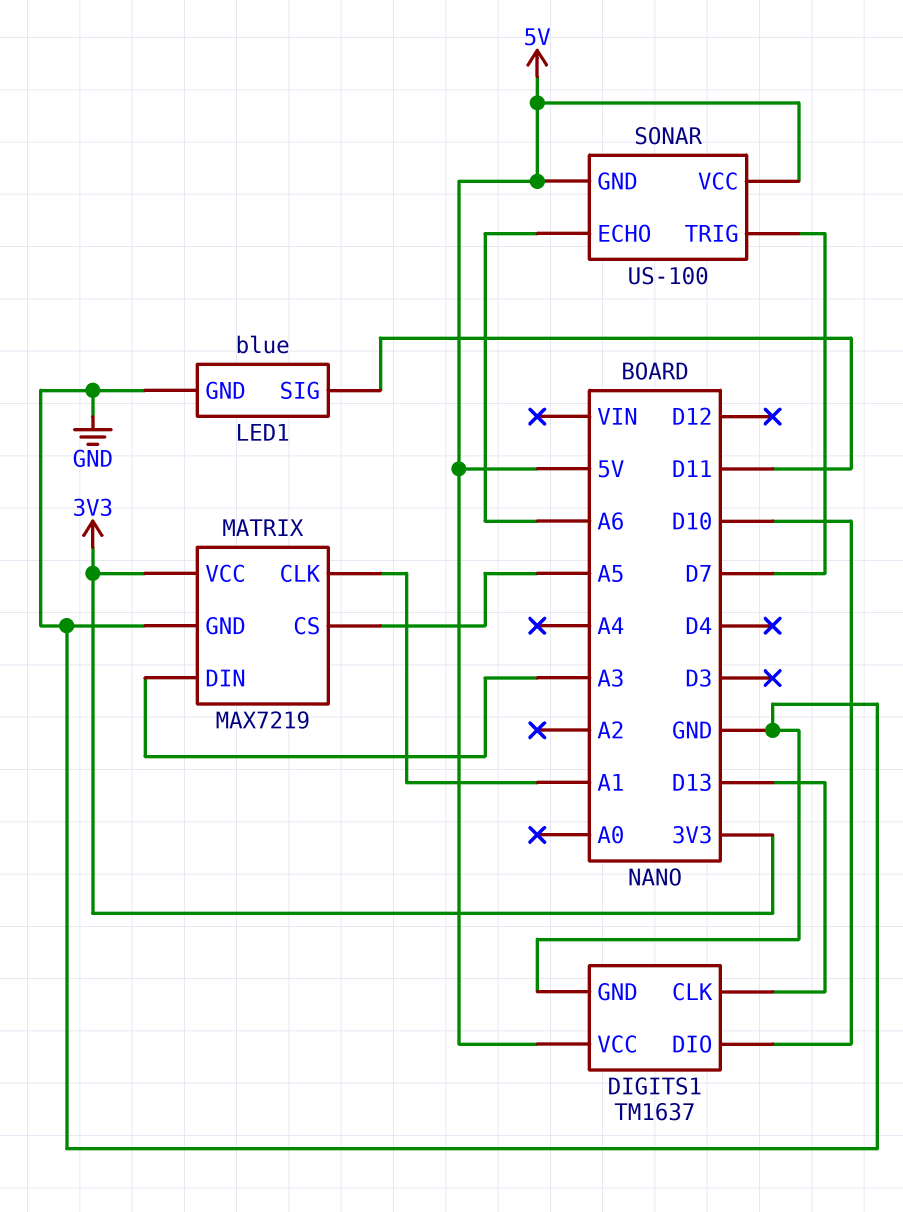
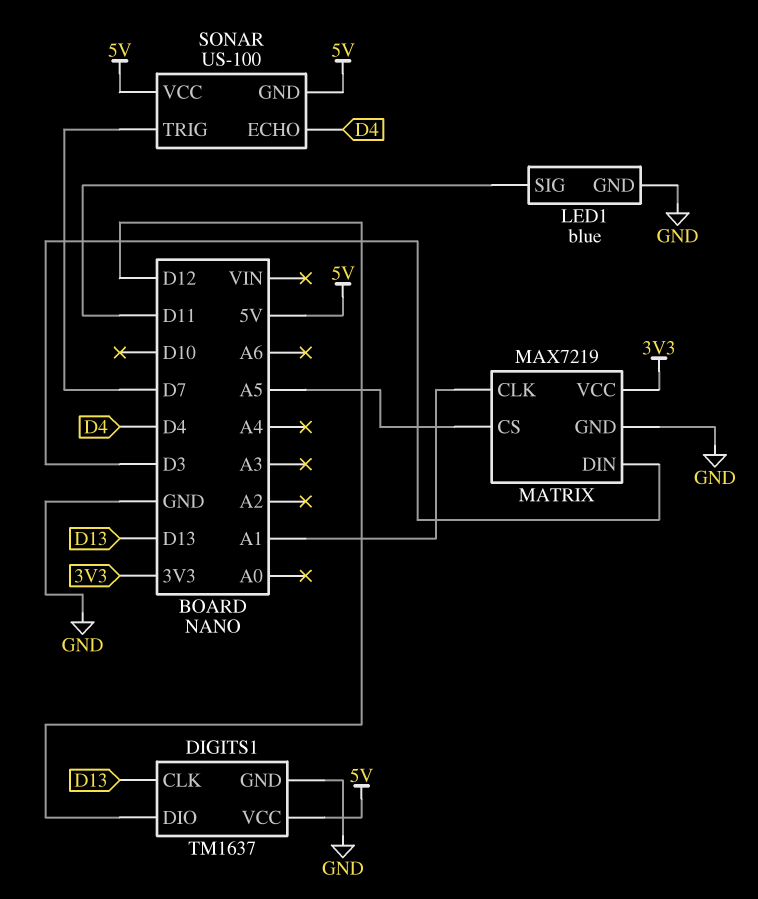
DIGITS1 pin DIO: D10 -> D12
MATRIX pin DIN: A3 -> D3
SONAR pin ECHO: A6 -> D4

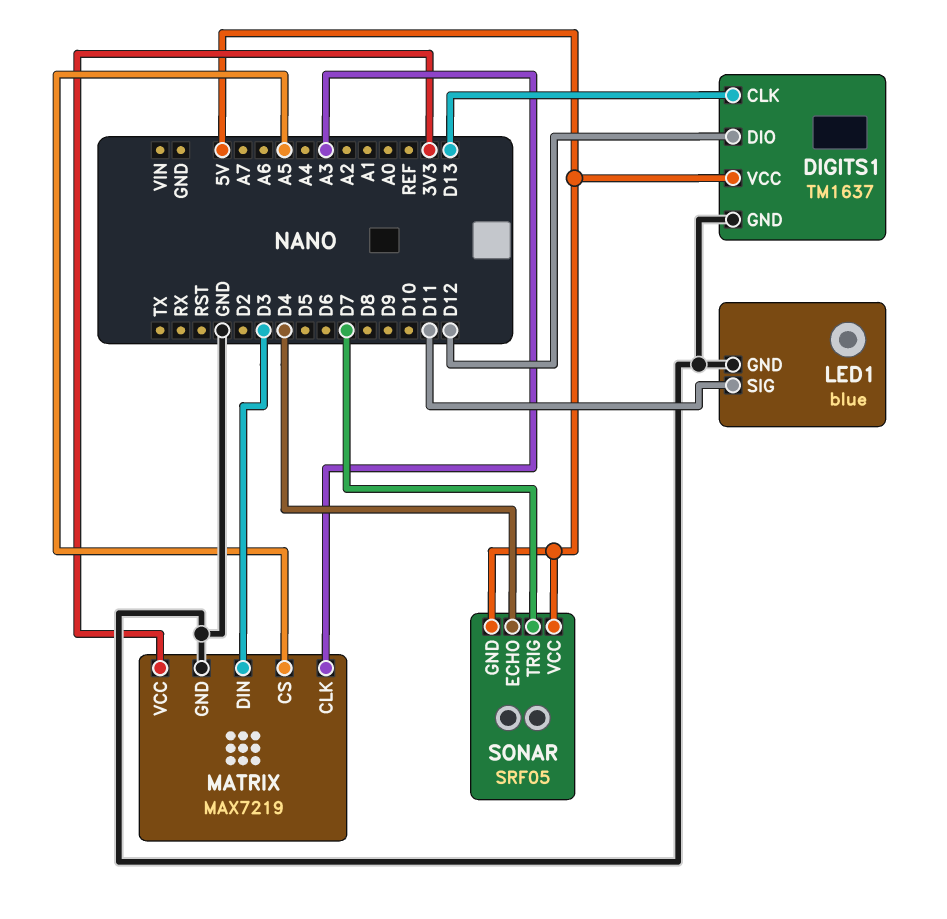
MATRIX pin CLK: A1 -> A3
SONAR: US-100 -> SRF05

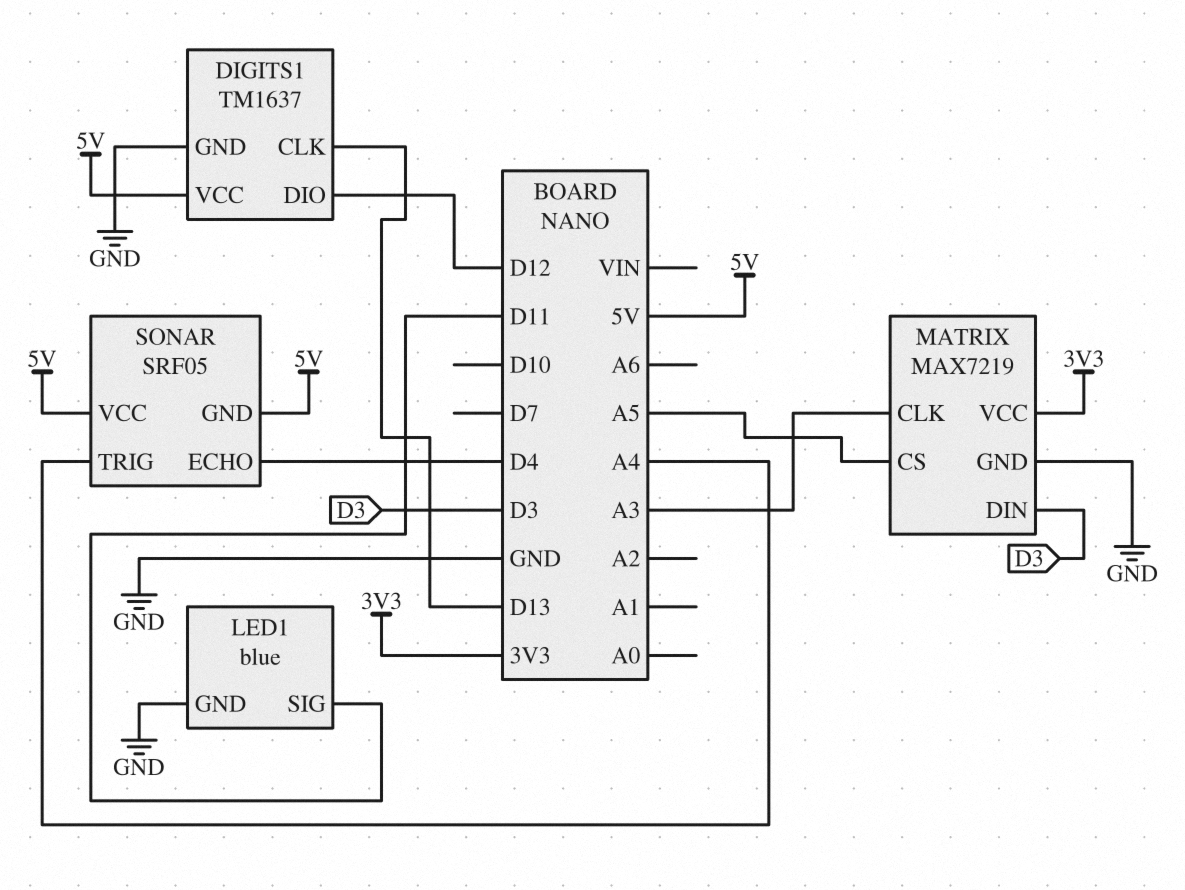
SONAR pin TRIG: D7 -> A4

